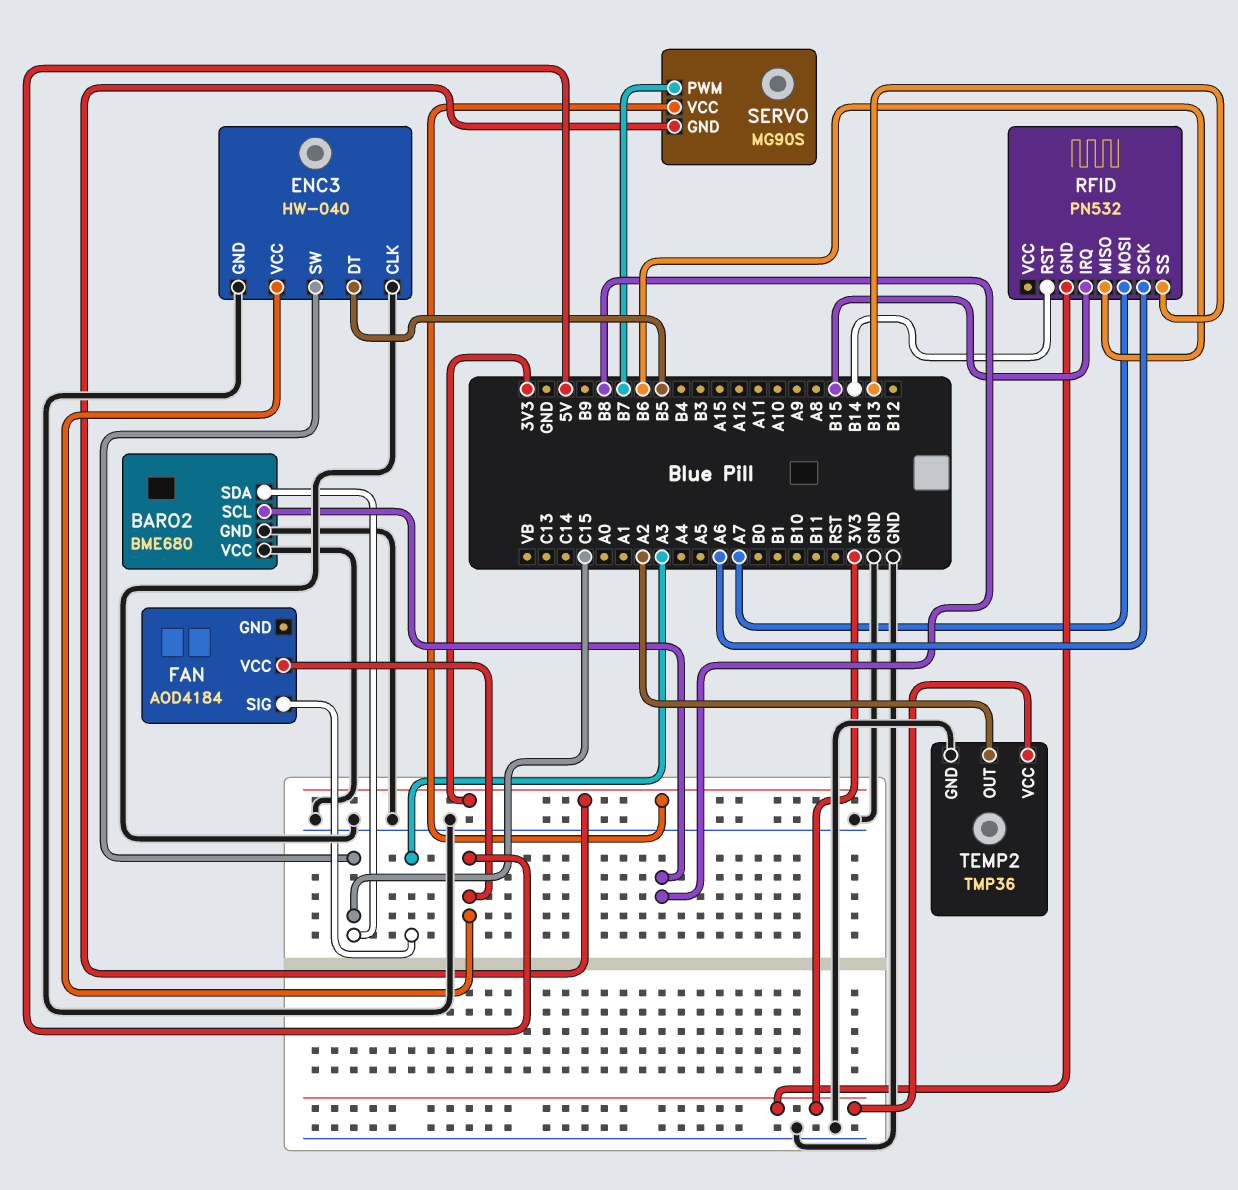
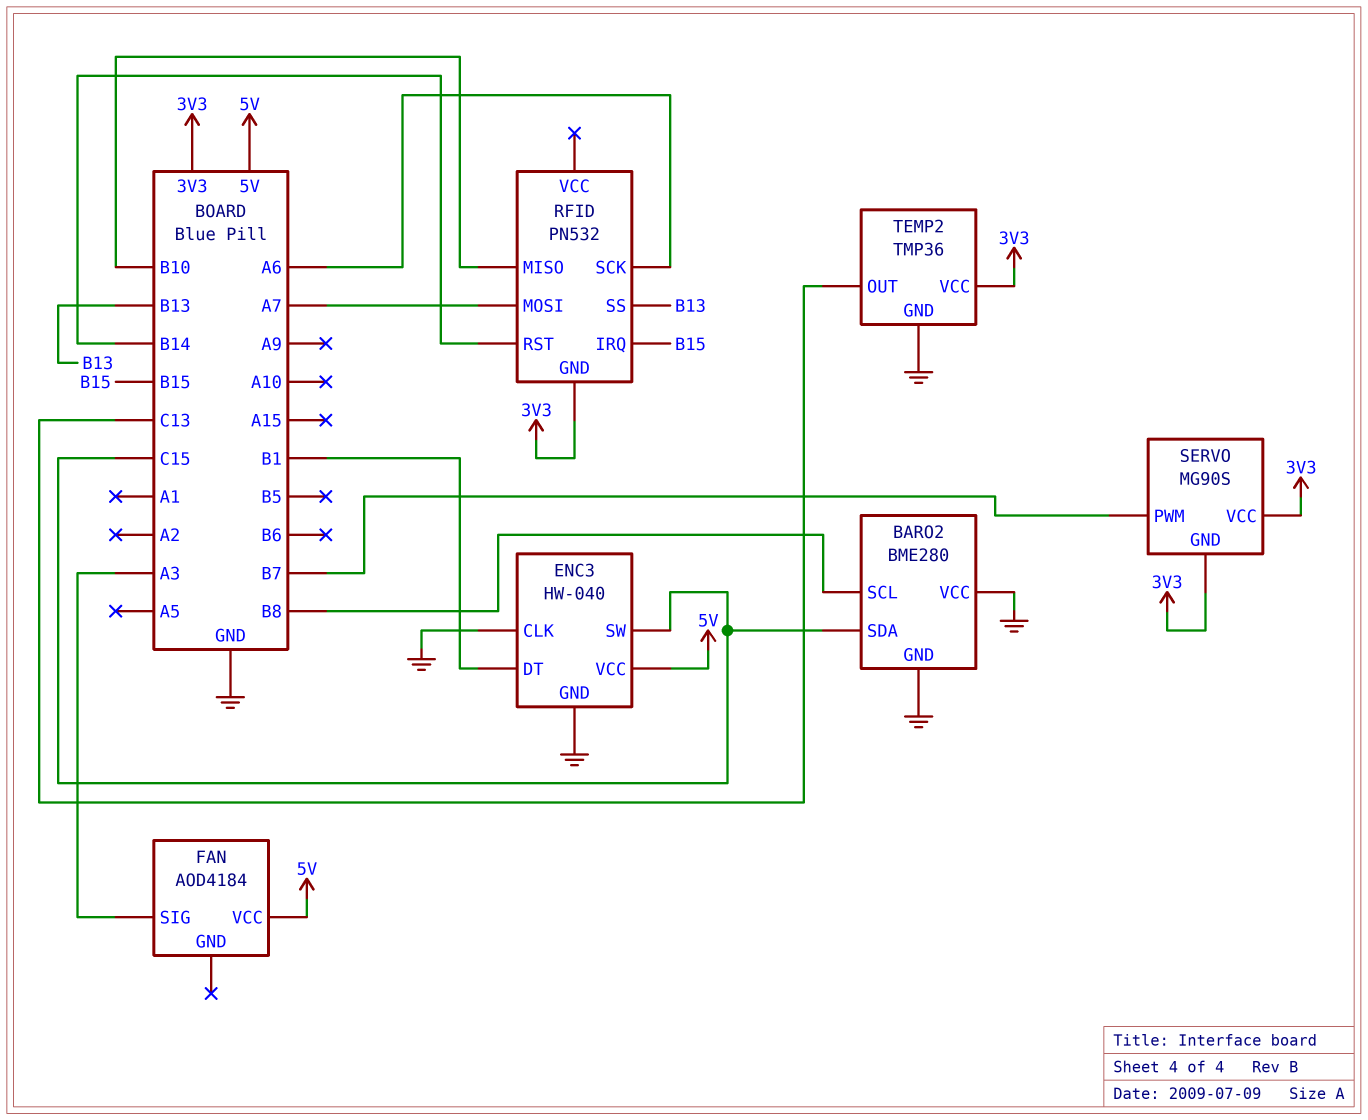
BARO2: BME680 -> BME280
ENC3 pin DT: B5 -> B1
RFID pin MISO: B6 -> B10
TEMP2 pin OUT: A2 -> C13

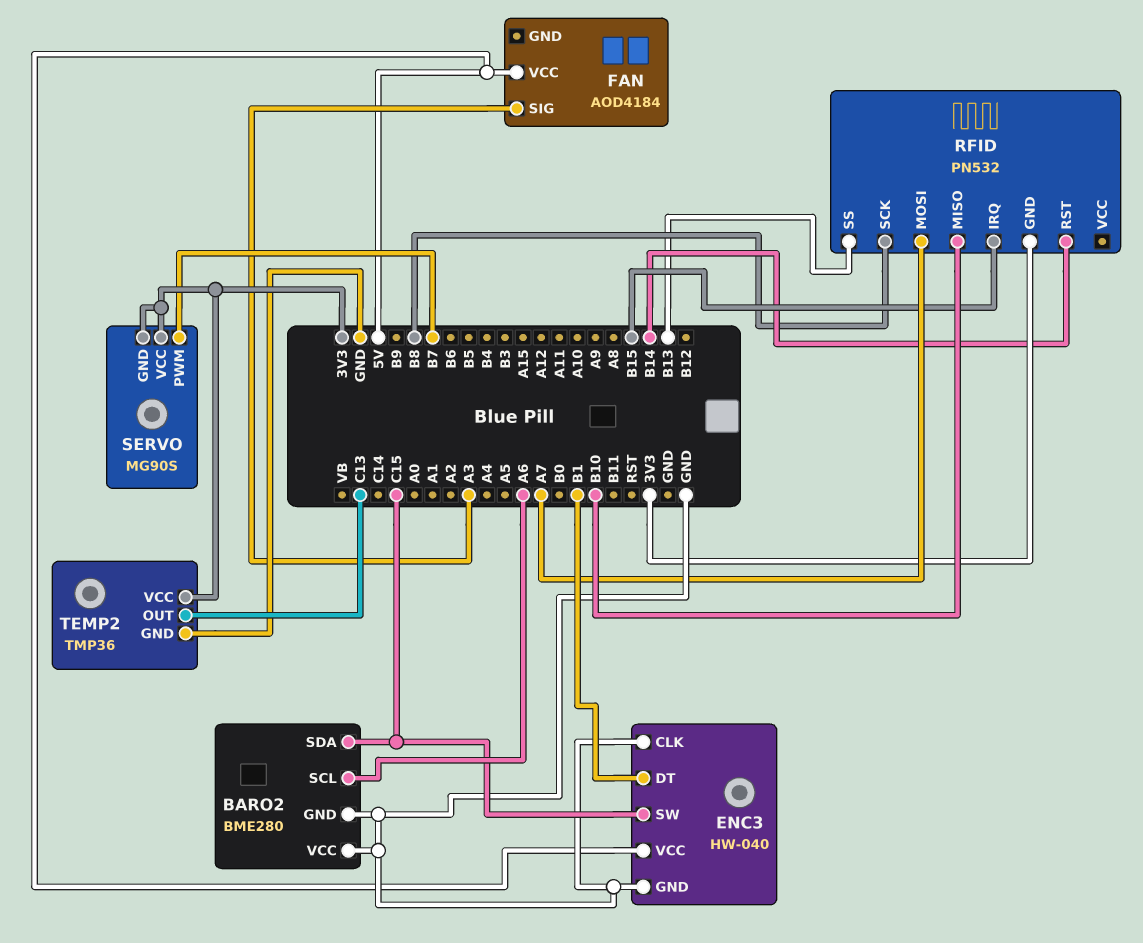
BARO2 pin SCL: B8 -> A6
RFID pin SCK: A6 -> B8

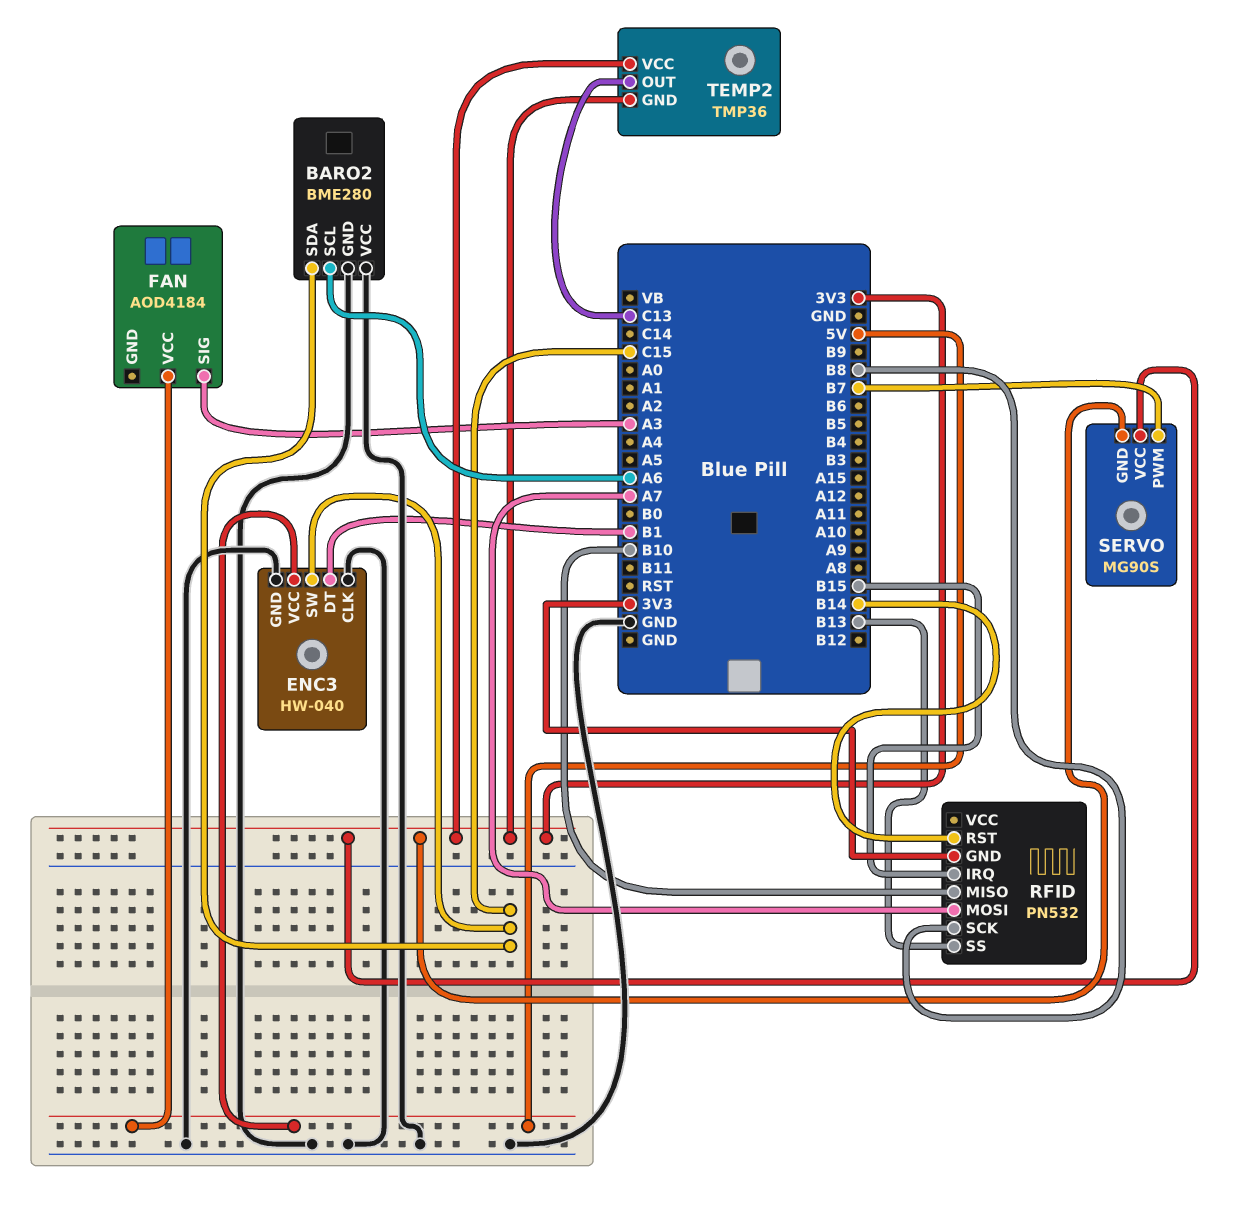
TEMP2 pin GND: GND -> 3V3

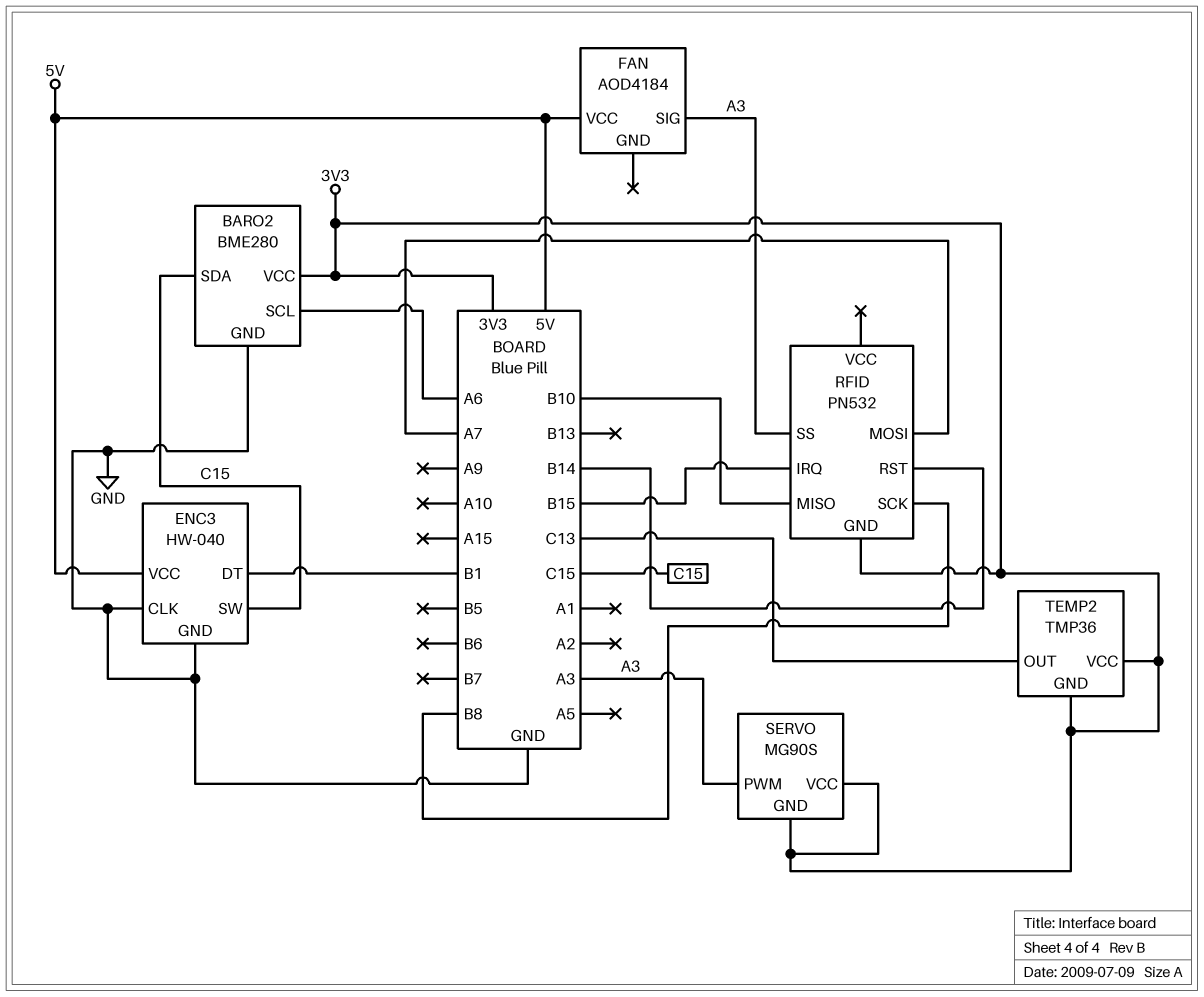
BARO2 pin VCC: GND -> 3V3
RFID pin SS: B13 -> A3
SERVO pin PWM: B7 -> A3

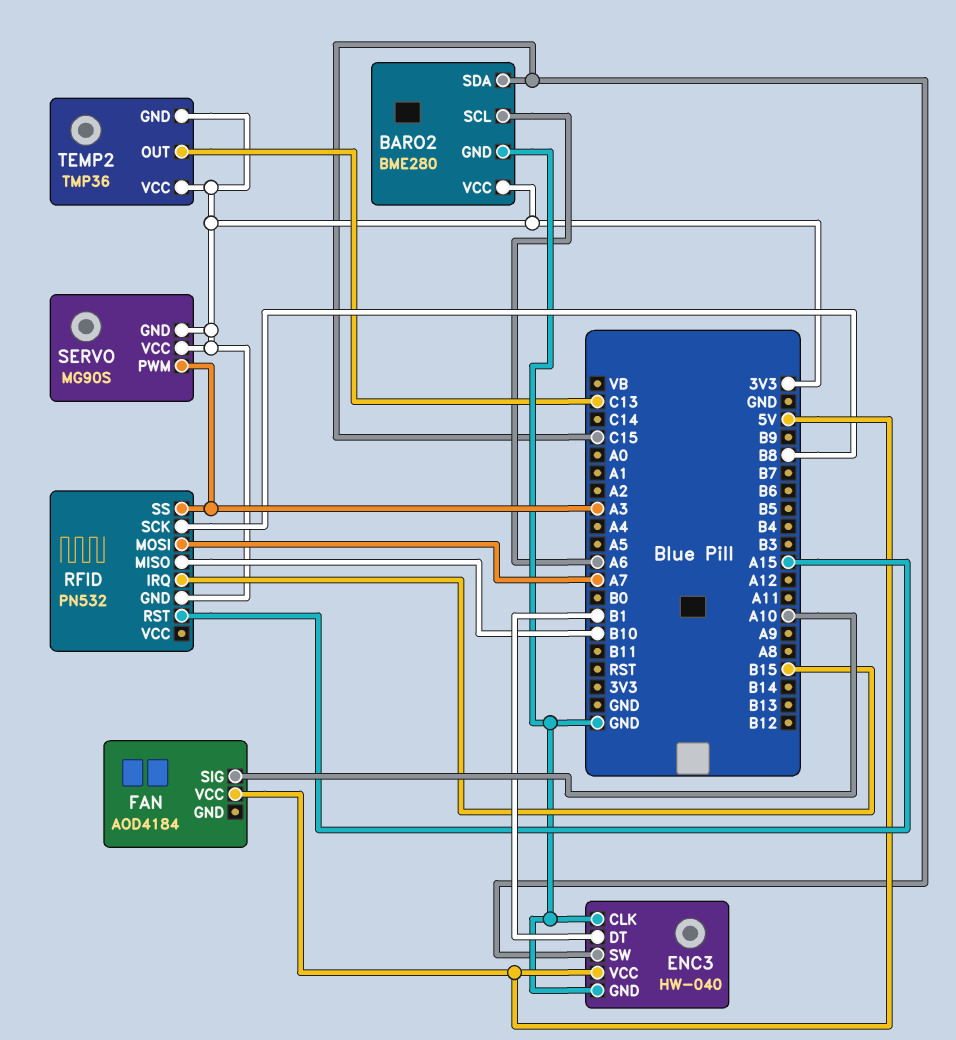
FAN pin SIG: A3 -> A10
RFID pin RST: B14 -> A15

